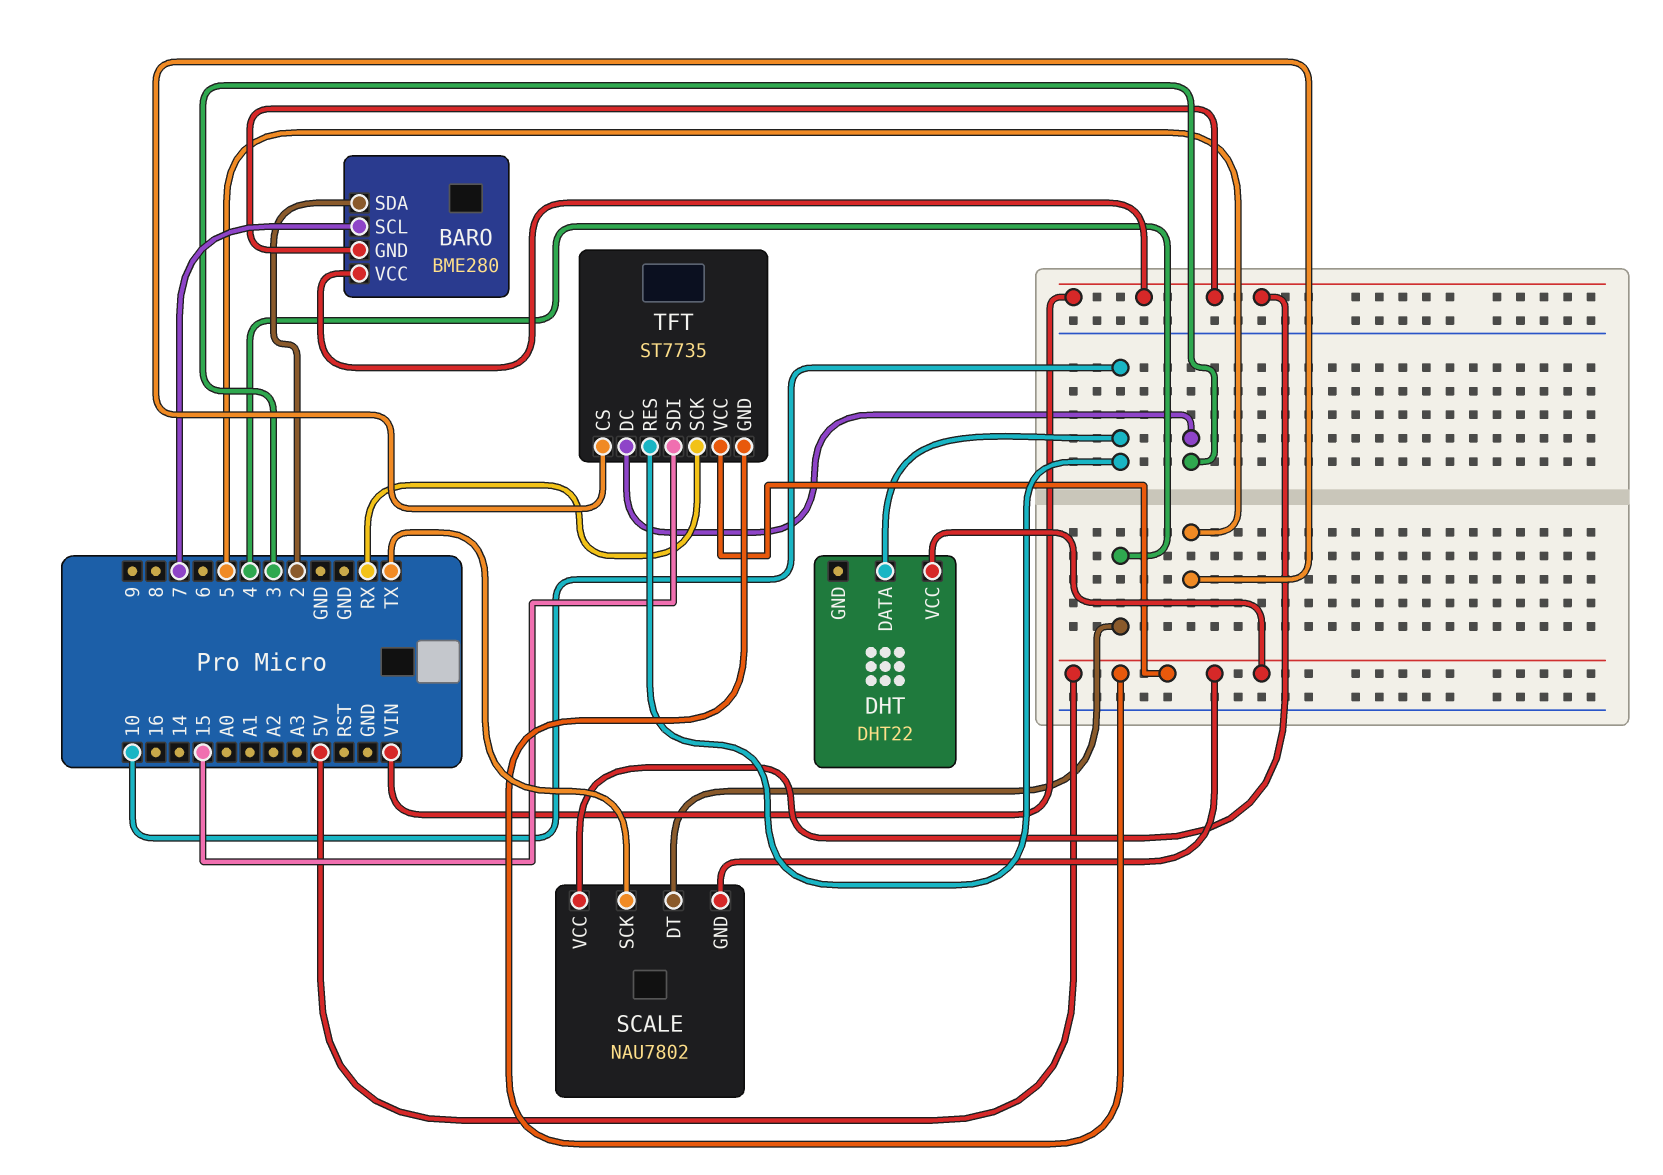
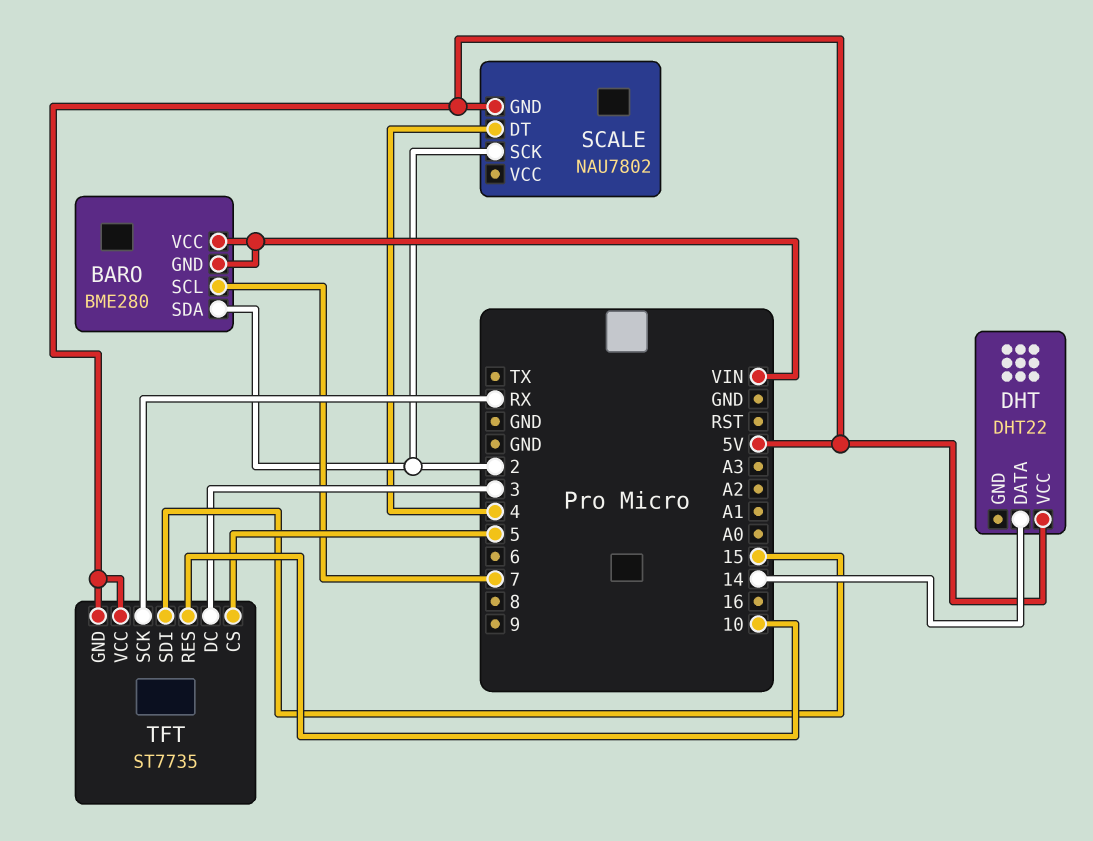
DHT pin DATA: 10 -> 14
SCALE pin SCK: TX -> 2
SCALE pin VCC: VIN -> none

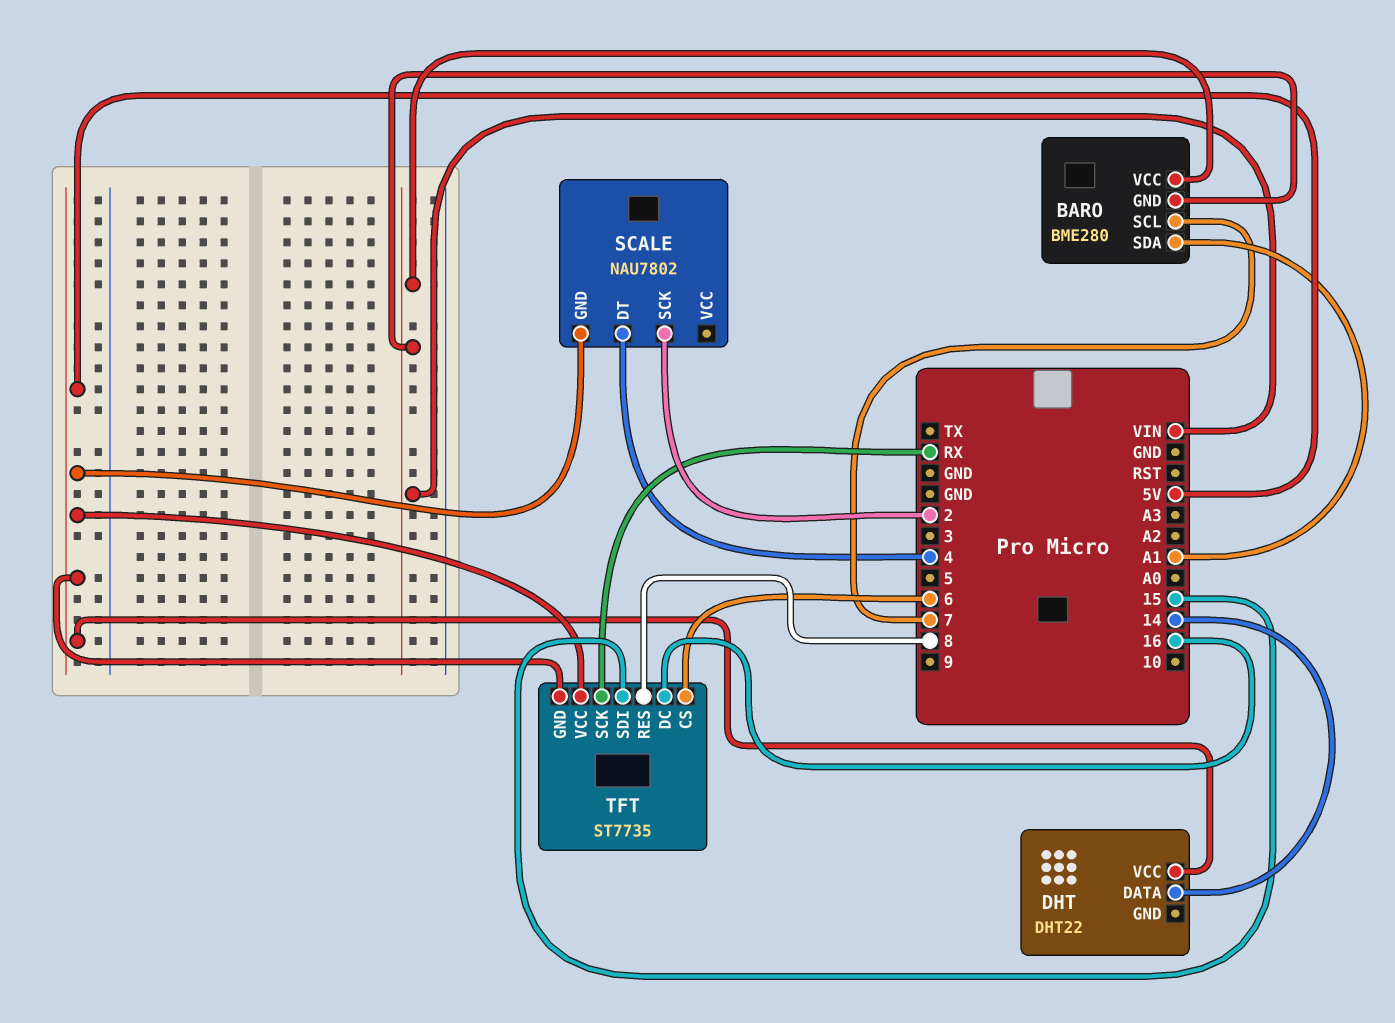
BARO pin SDA: 2 -> A1
TFT pin CS: 5 -> 6
TFT pin DC: 3 -> 16
TFT pin RES: 10 -> 8

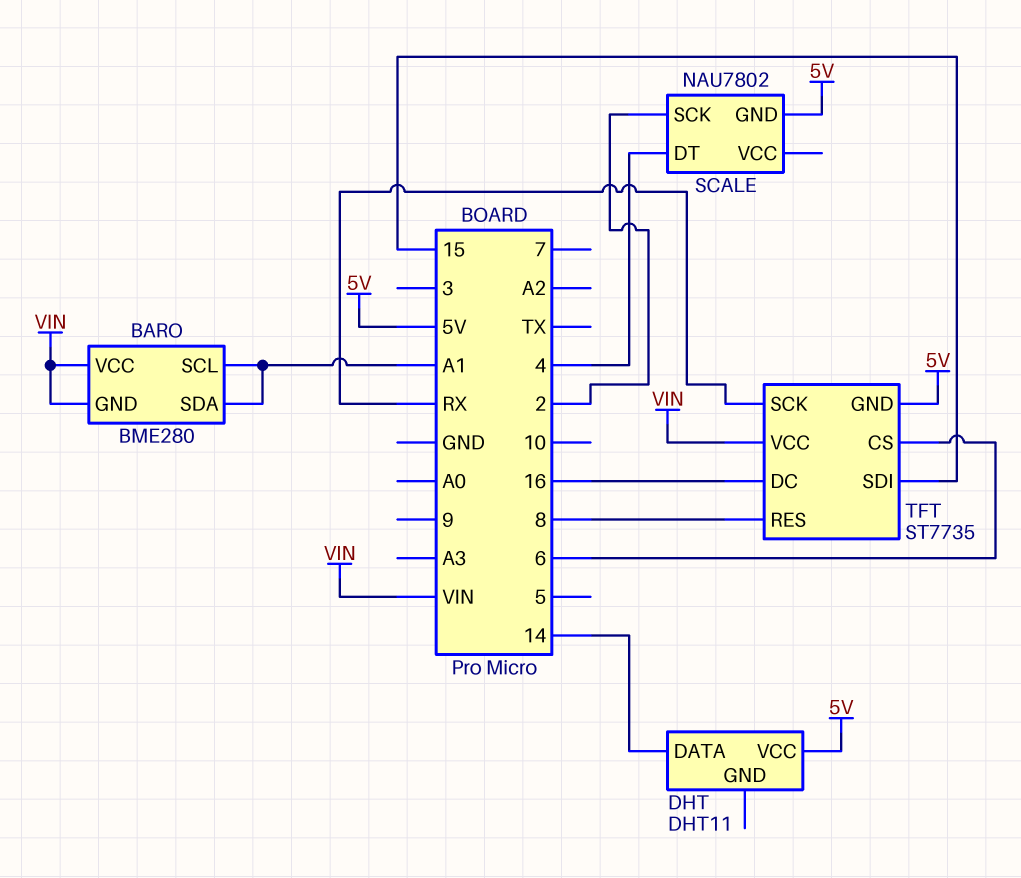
BARO pin SCL: 7 -> A1
DHT: DHT22 -> DHT11
TFT pin VCC: 5V -> VIN

